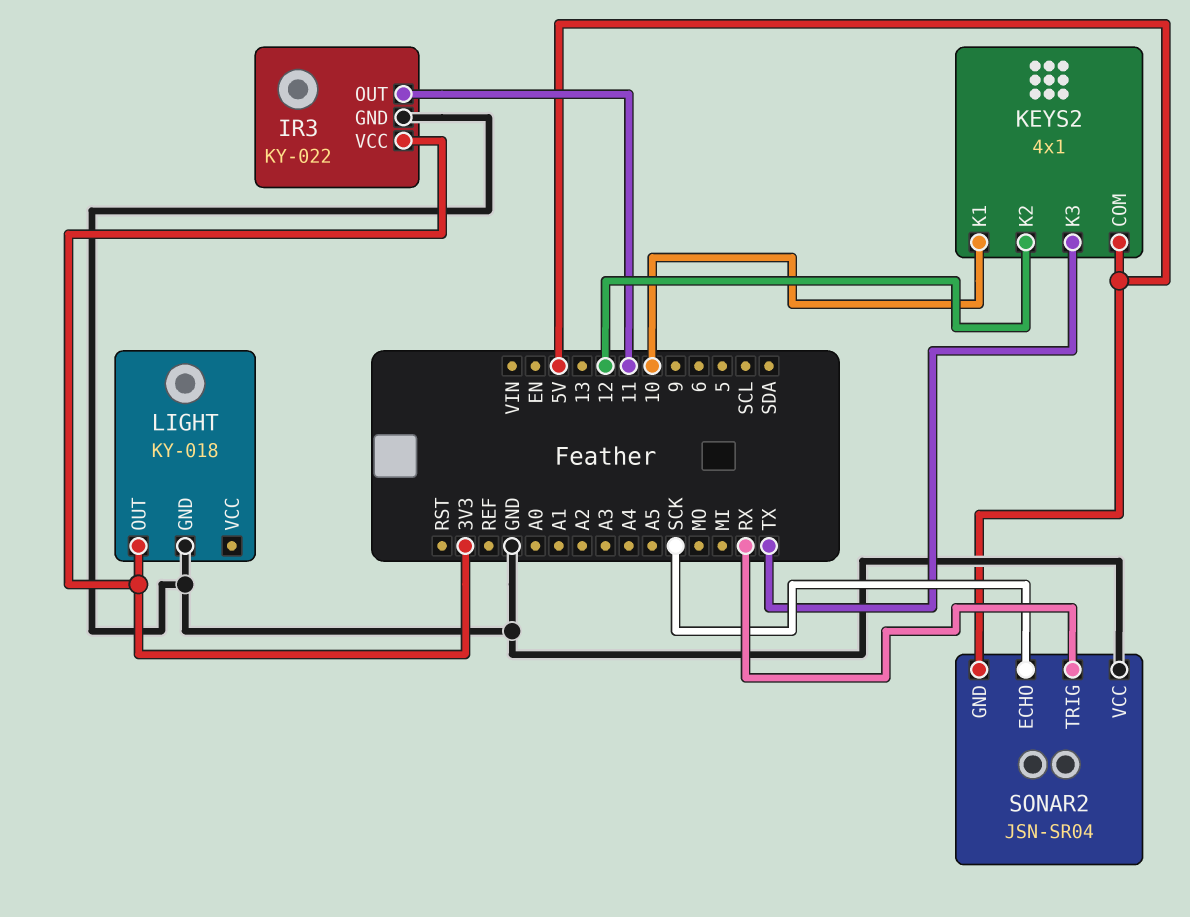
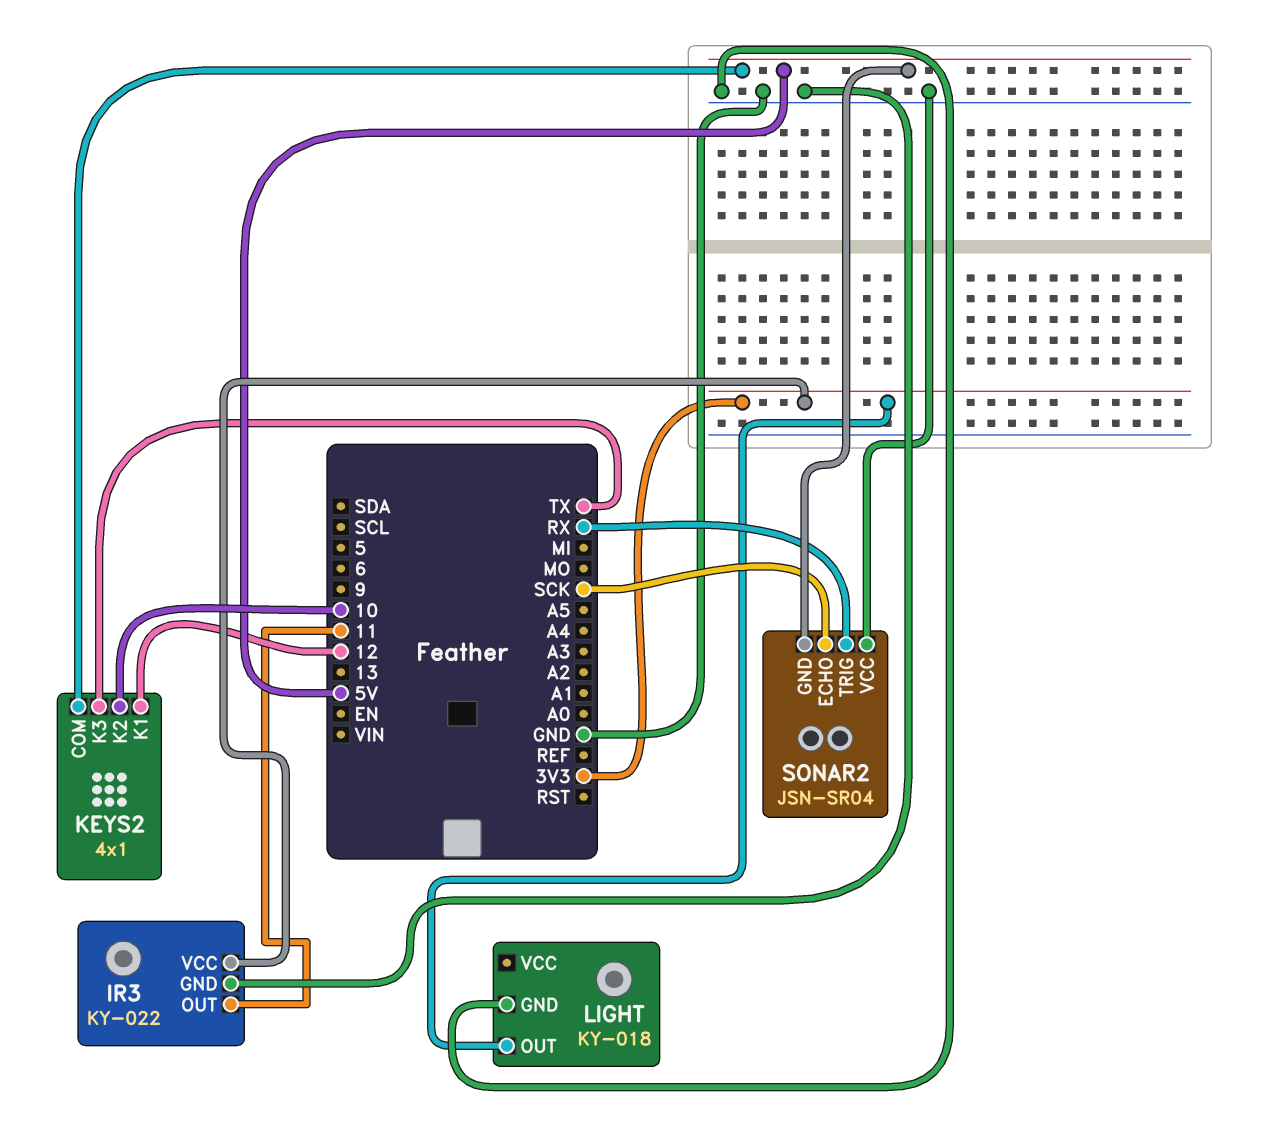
KEYS2 pin K1: 10 -> 12
KEYS2 pin K2: 12 -> 10

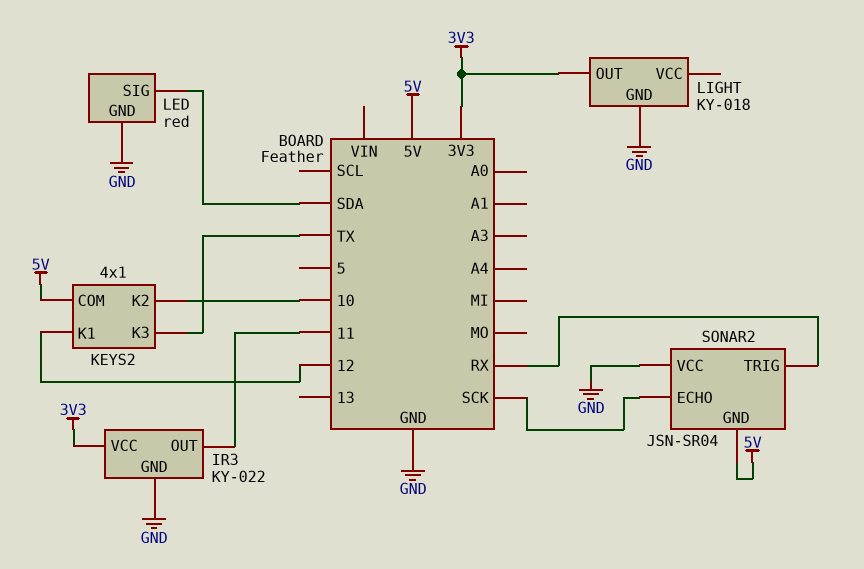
LED: none -> red
LED pin GND: none -> GND
LED pin SIG: none -> SDA

